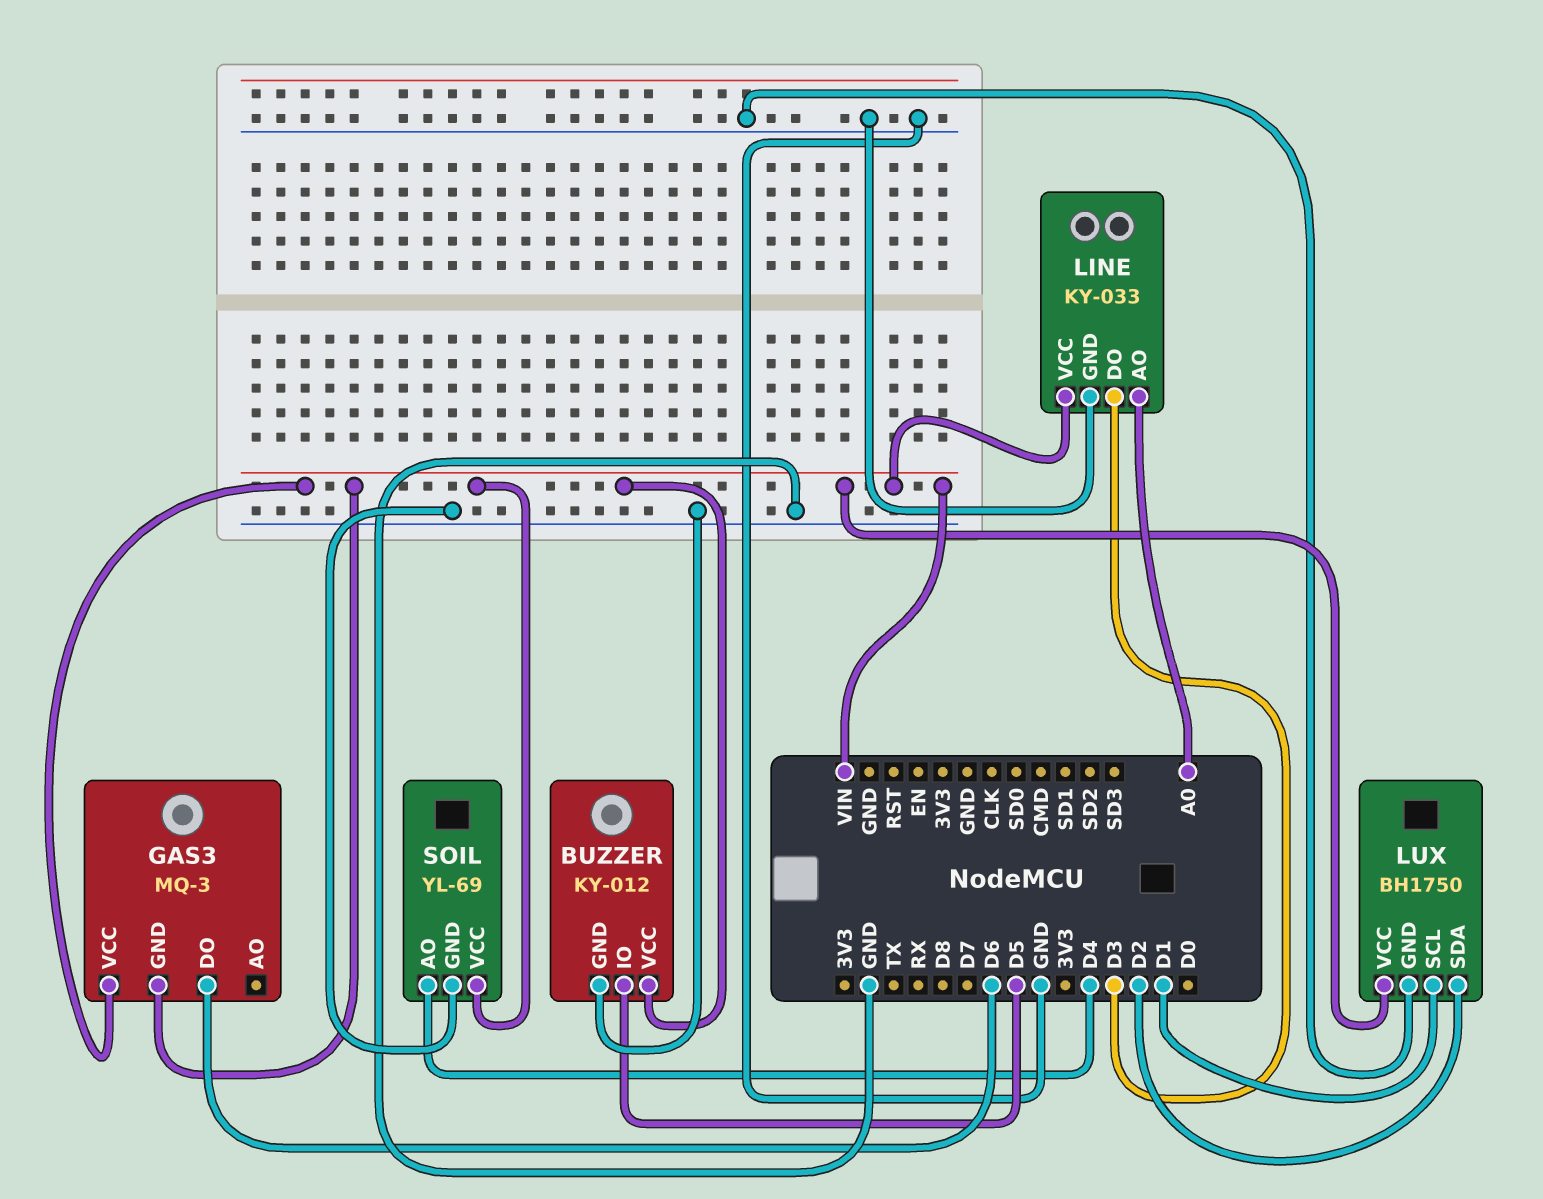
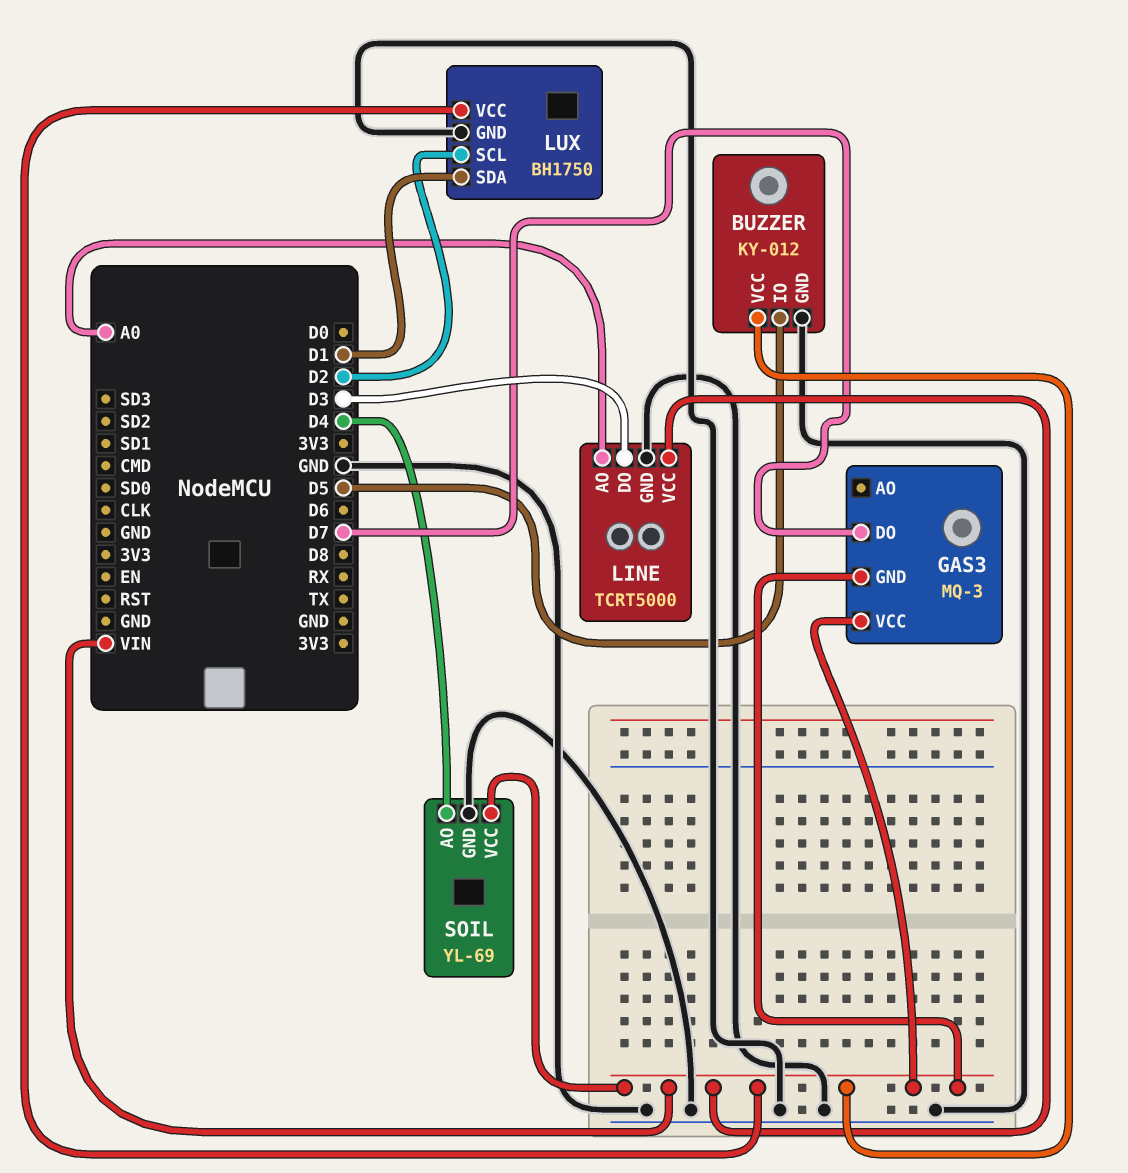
GAS3 pin DO: D6 -> D7
LINE: KY-033 -> TCRT5000
LUX pin SCL: D1 -> D2
LUX pin SDA: D2 -> D1

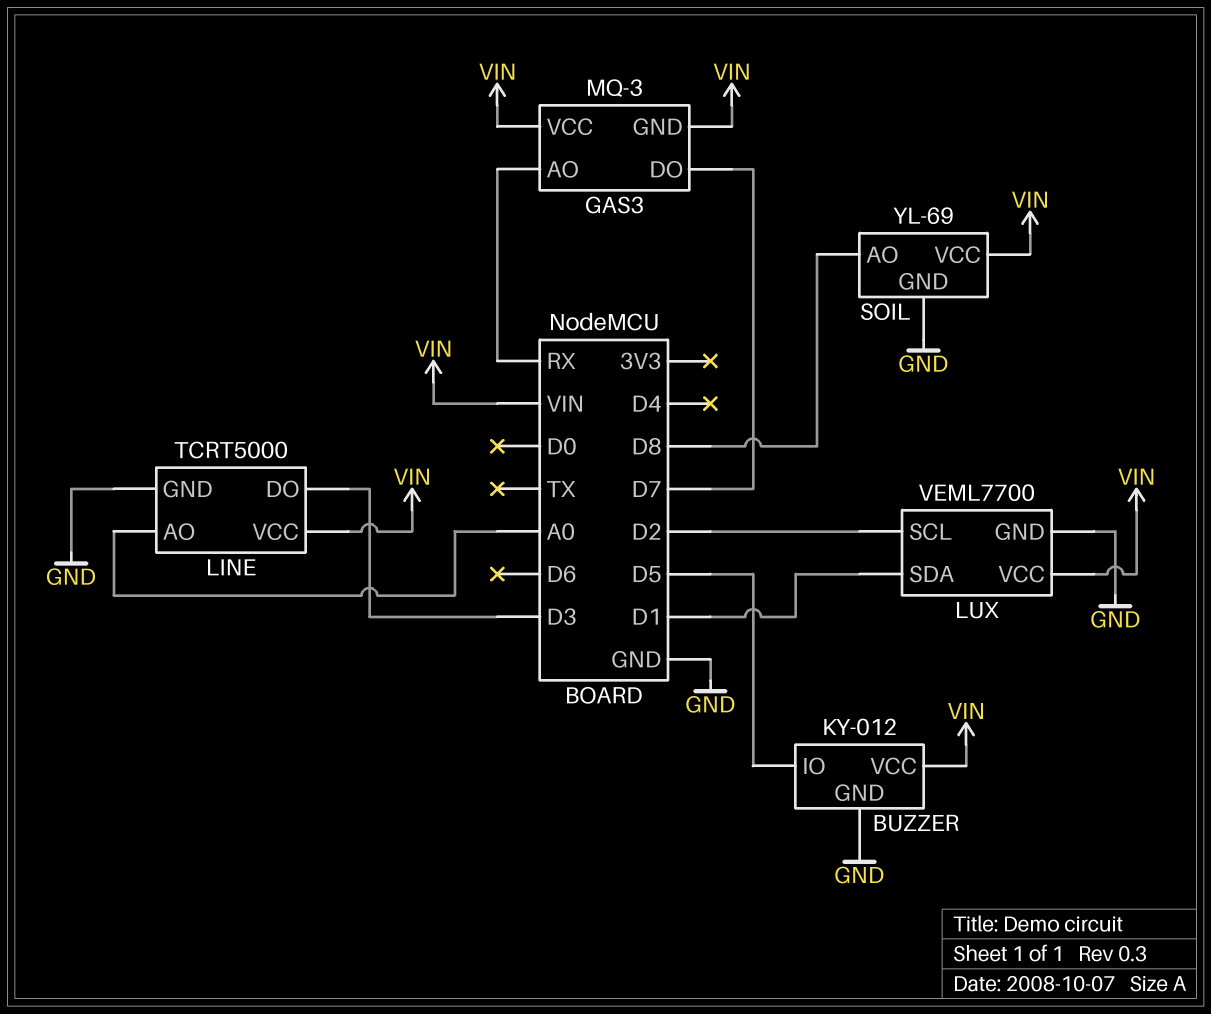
GAS3 pin AO: none -> RX
LUX: BH1750 -> VEML7700
SOIL pin AO: D4 -> D8

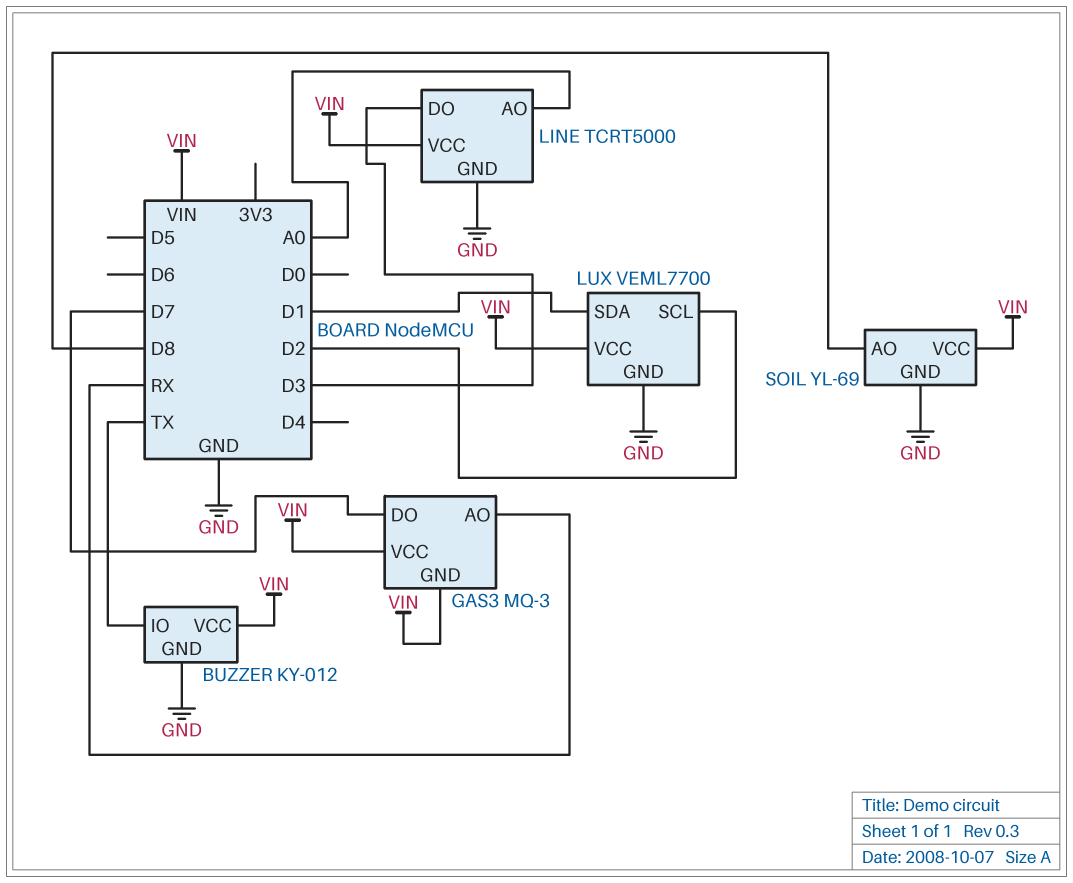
BUZZER pin IO: D5 -> TX

